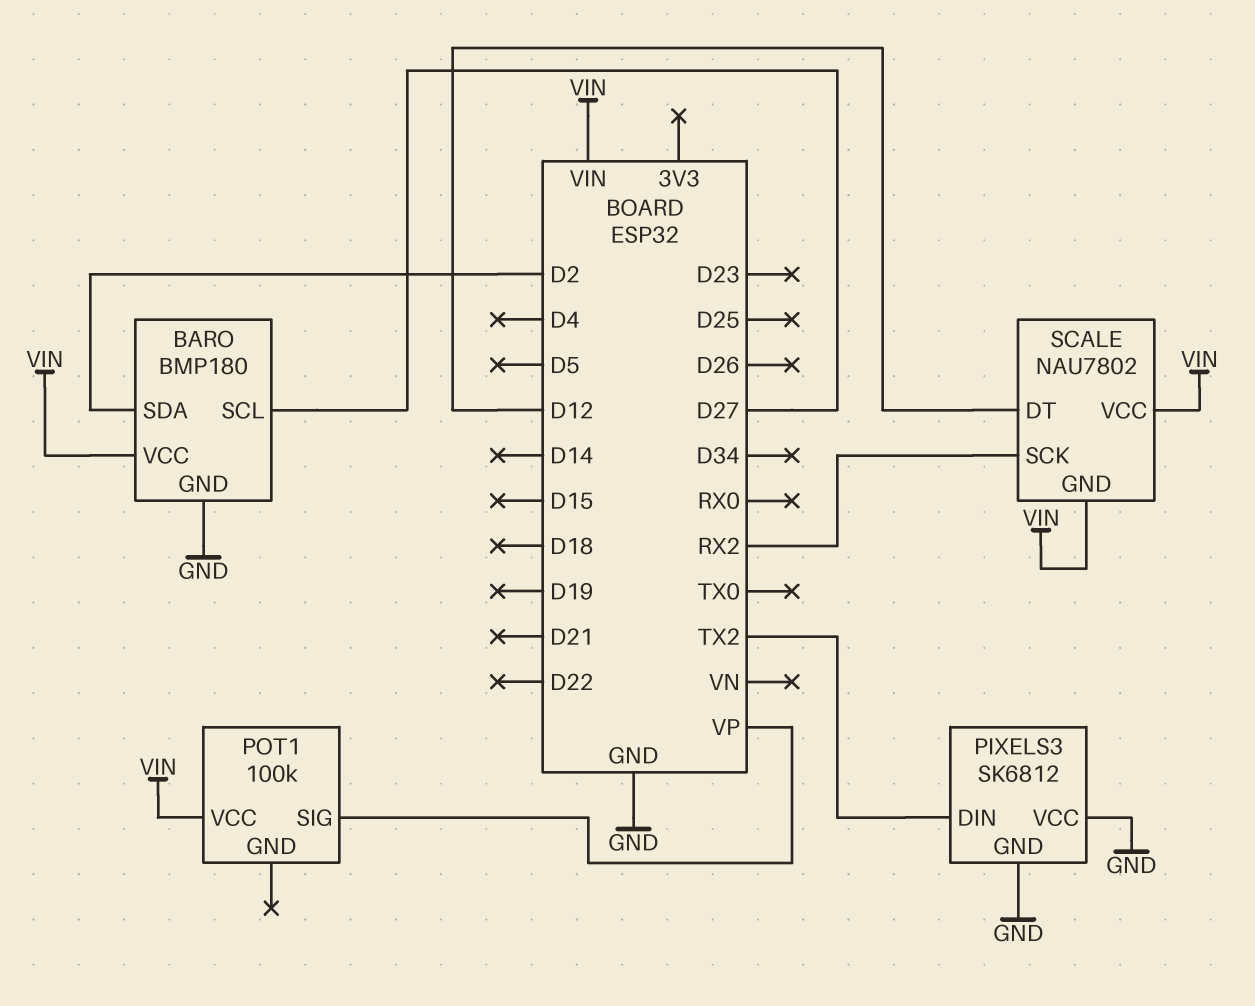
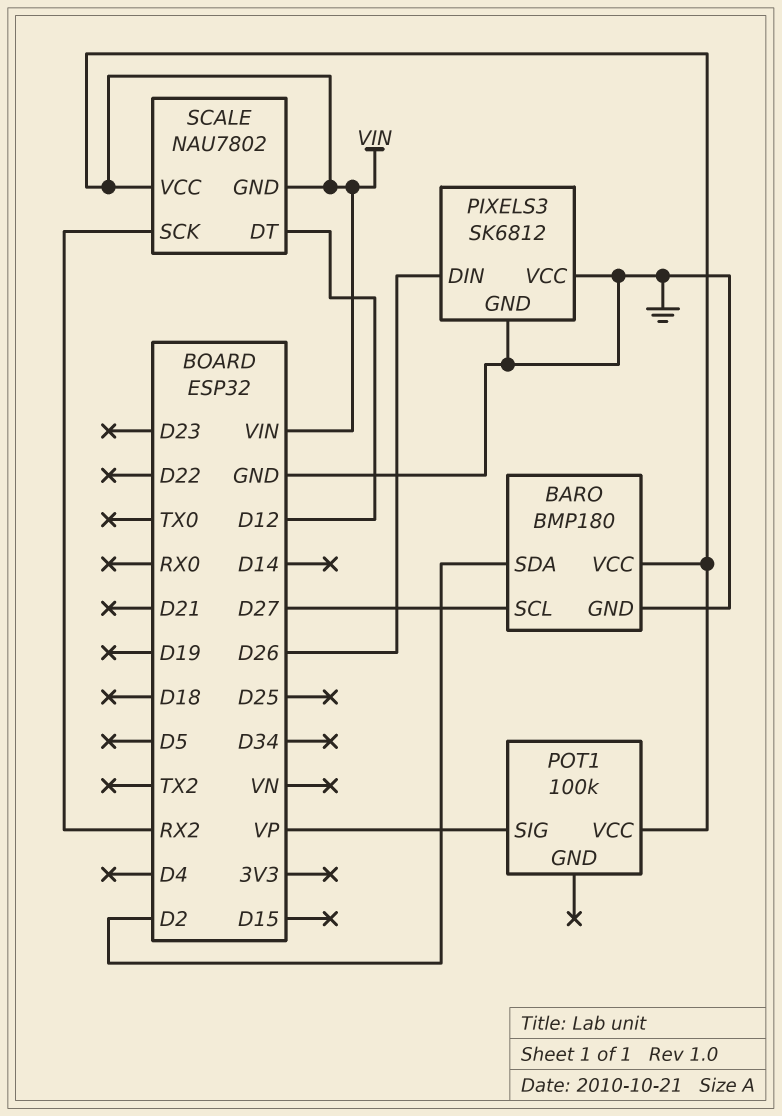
PIXELS3 pin DIN: TX2 -> D26

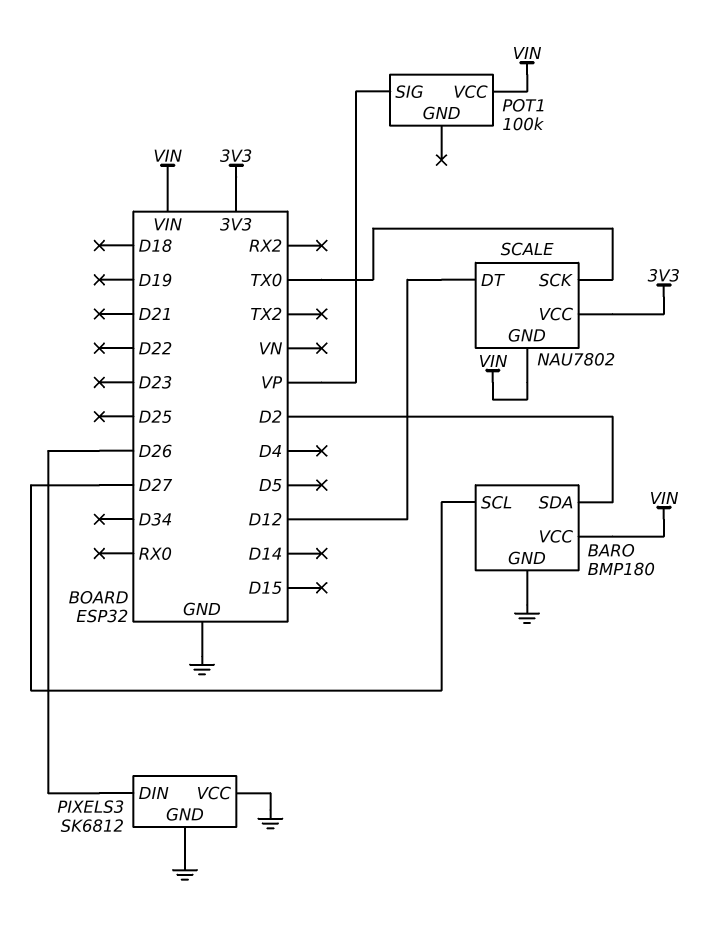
SCALE pin SCK: RX2 -> TX0
SCALE pin VCC: VIN -> 3V3

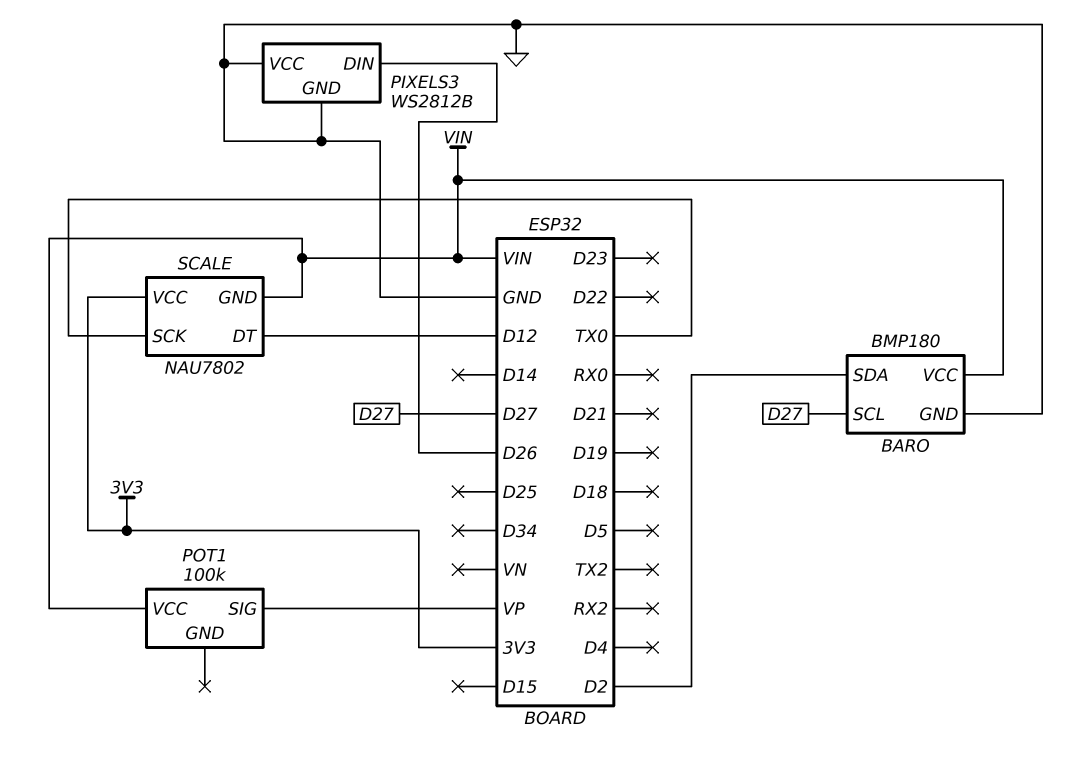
PIXELS3: SK6812 -> WS2812B

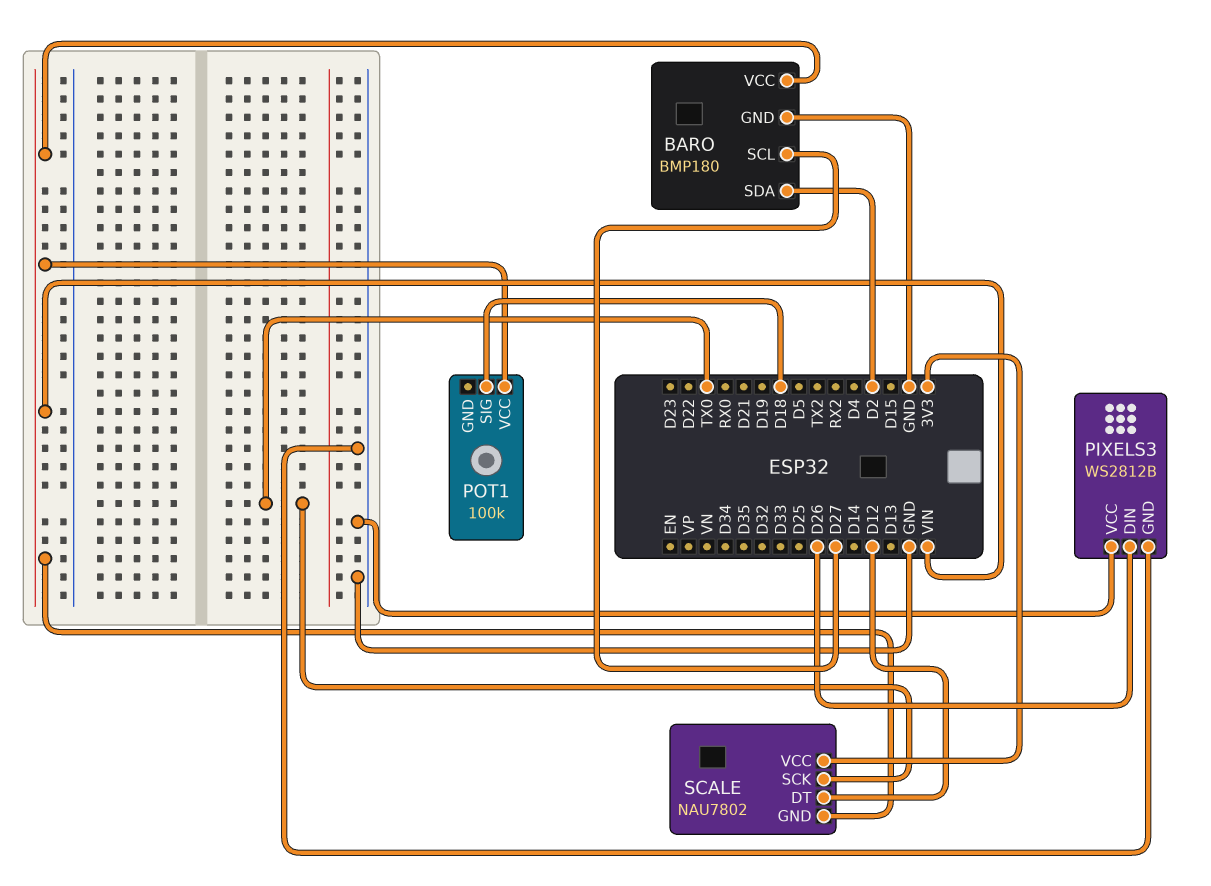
POT1 pin SIG: VP -> D18

